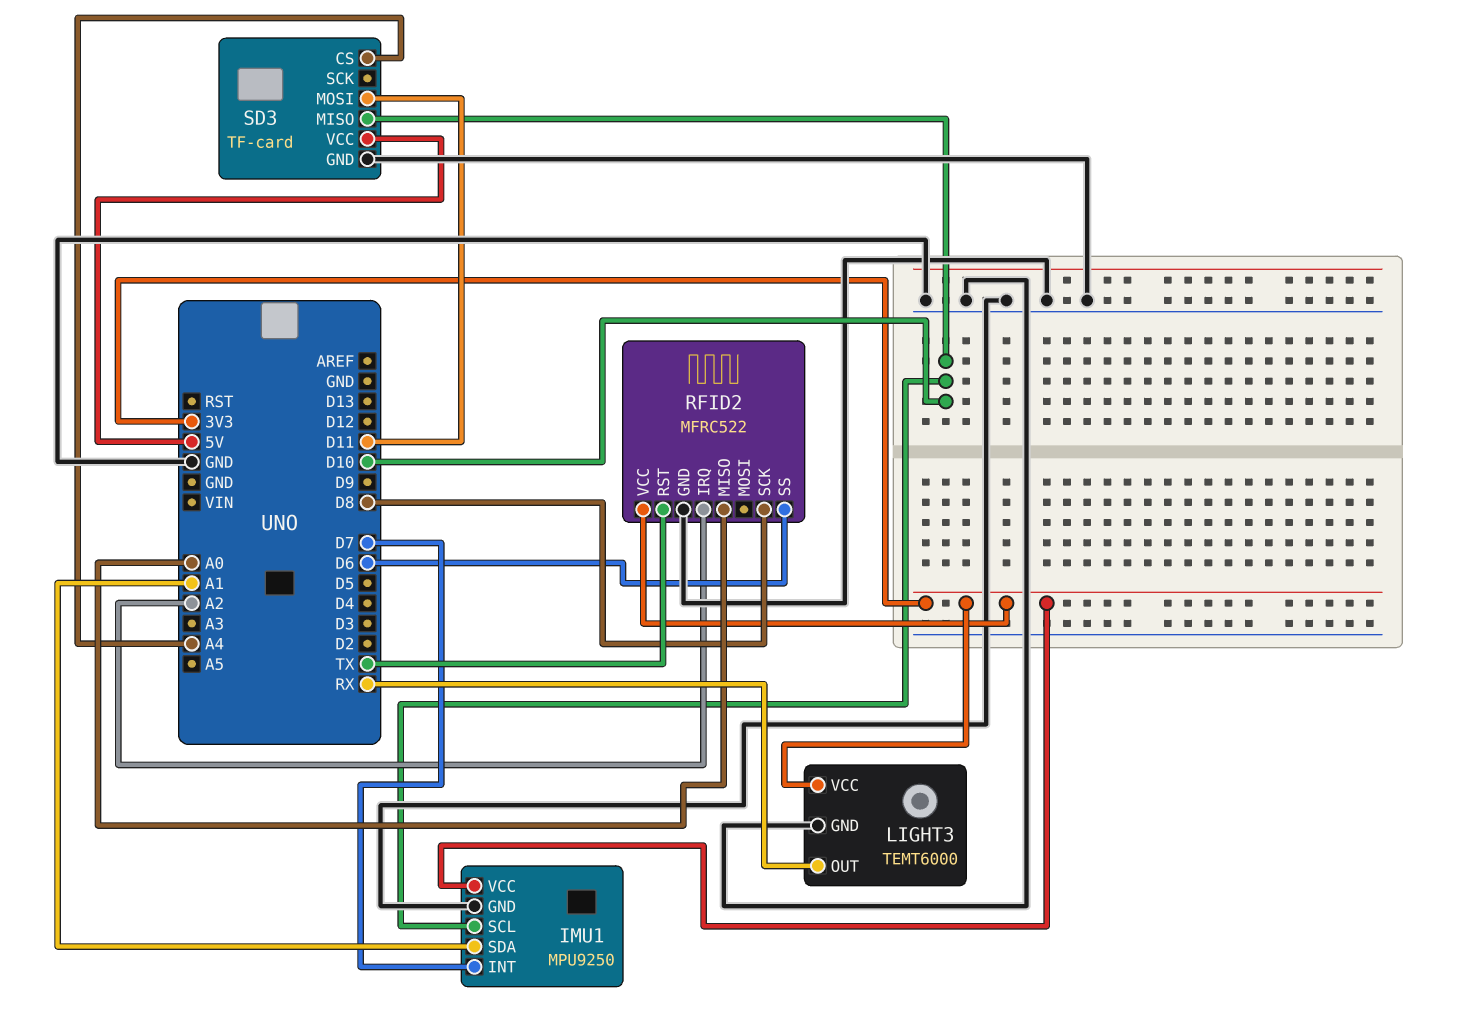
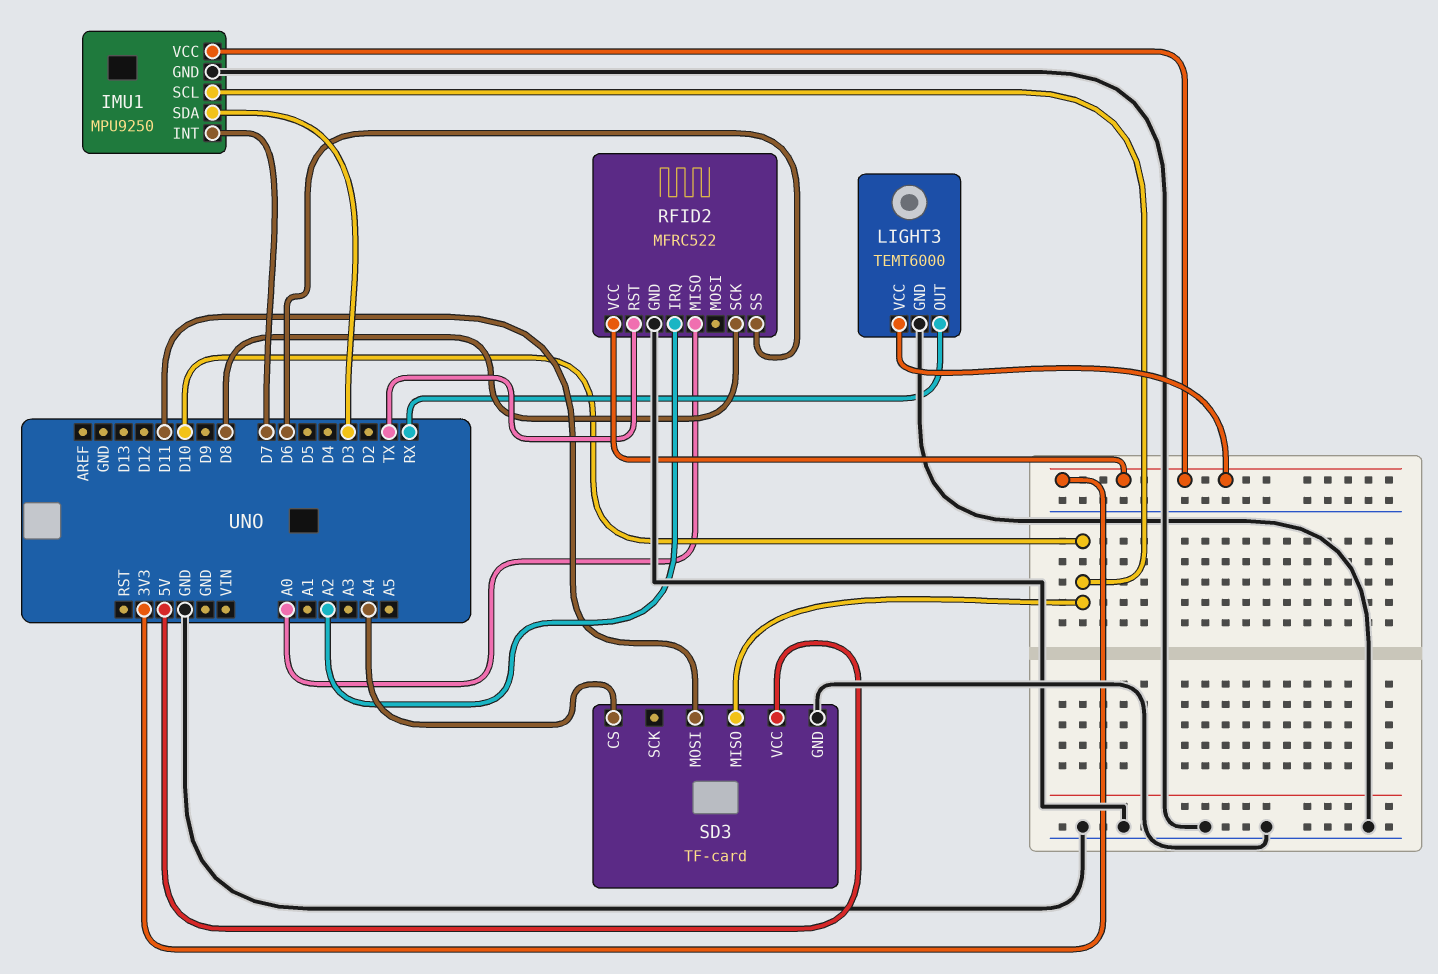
IMU1 pin SDA: A1 -> D3

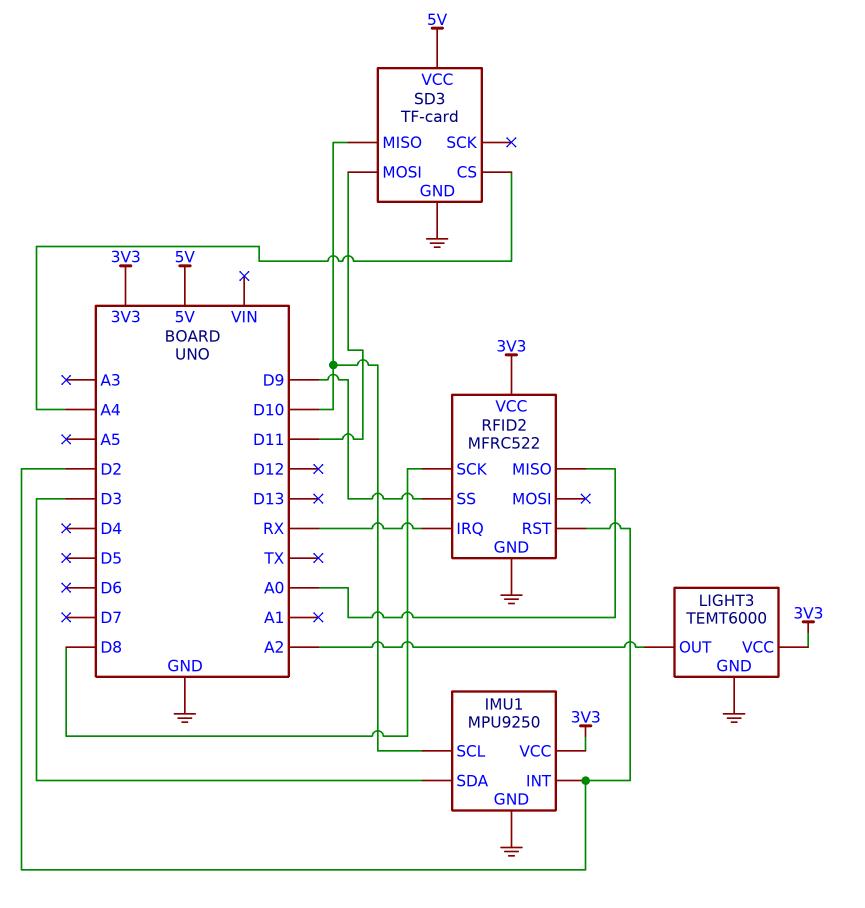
IMU1 pin INT: D7 -> D2
LIGHT3 pin OUT: RX -> A2
RFID2 pin IRQ: A2 -> RX
RFID2 pin RST: TX -> D2
RFID2 pin SS: D6 -> D9

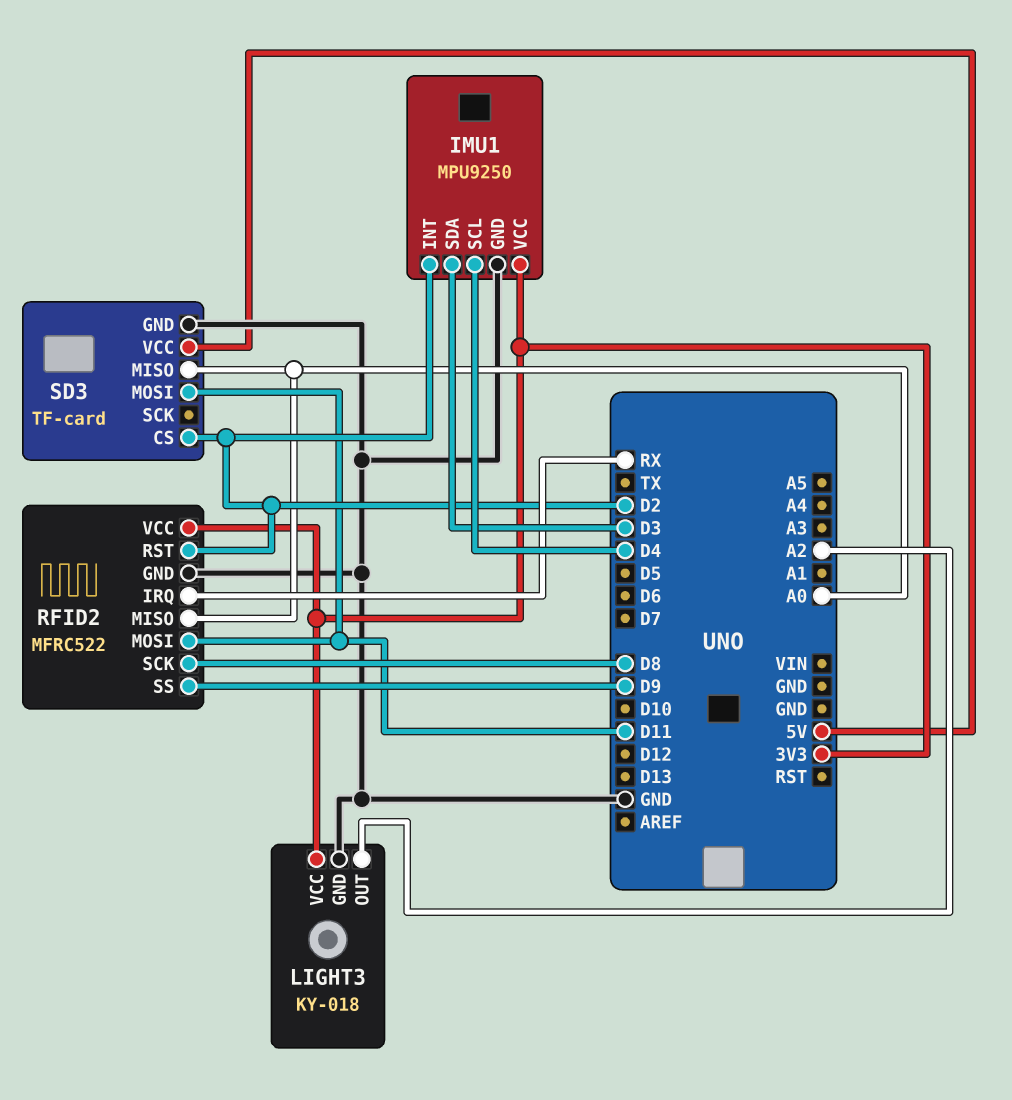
IMU1 pin SCL: D10 -> D4
LIGHT3: TEMT6000 -> KY-018
RFID2 pin MOSI: none -> D11
SD3 pin CS: A4 -> D2
SD3 pin MISO: D10 -> A0

